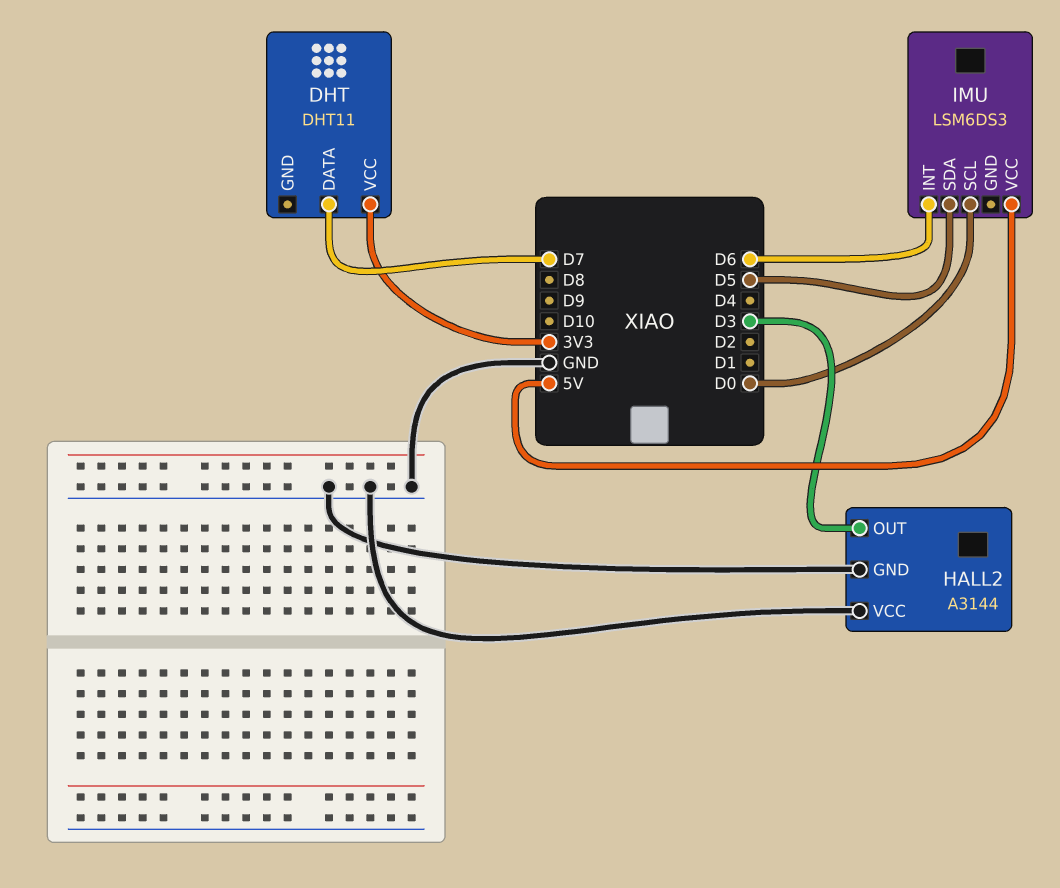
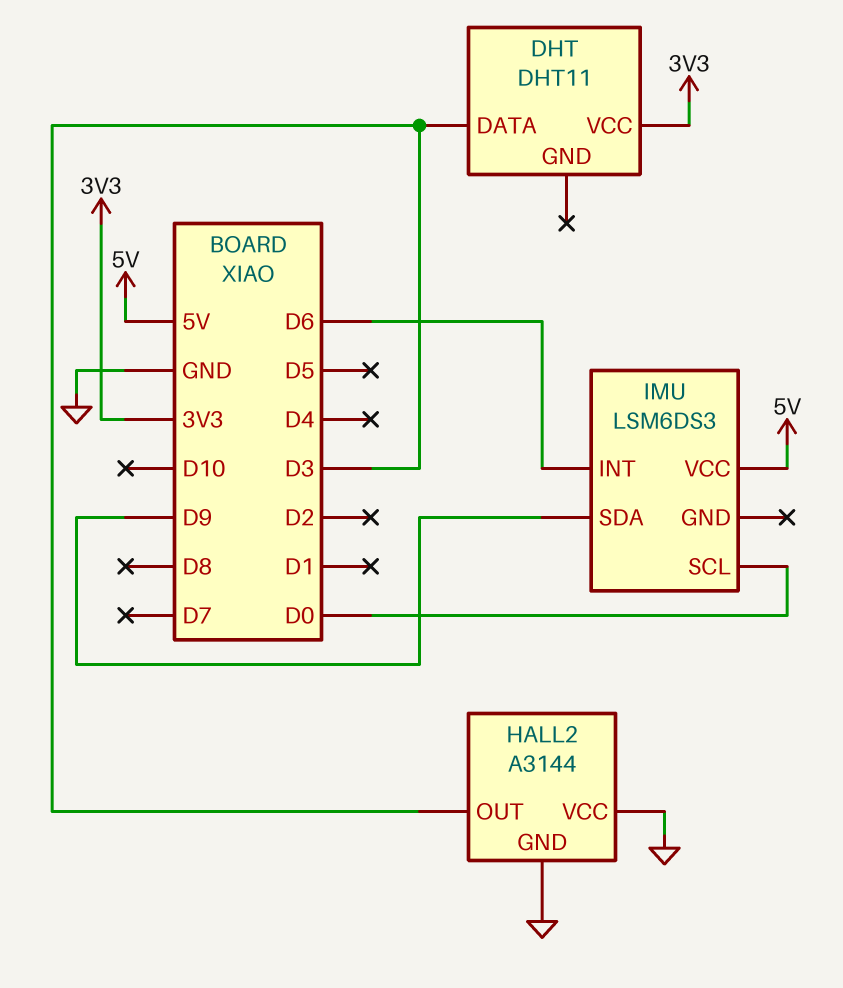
DHT pin DATA: D7 -> D3
IMU pin SDA: D5 -> D9

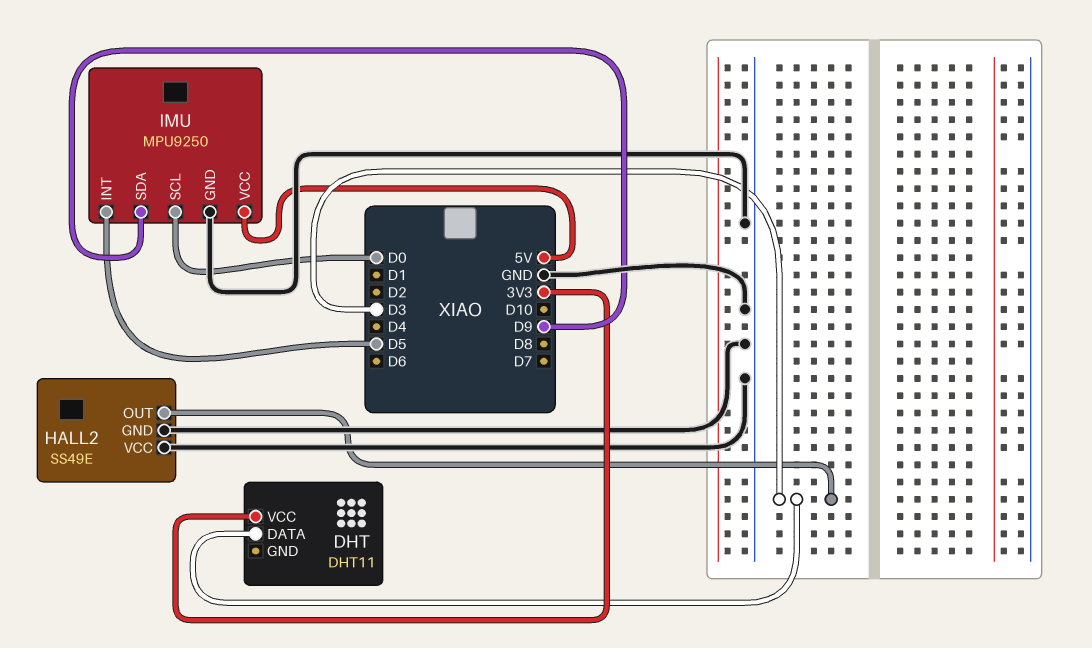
HALL2: A3144 -> SS49E
IMU: LSM6DS3 -> MPU9250
IMU pin GND: none -> GND
IMU pin INT: D6 -> D5

